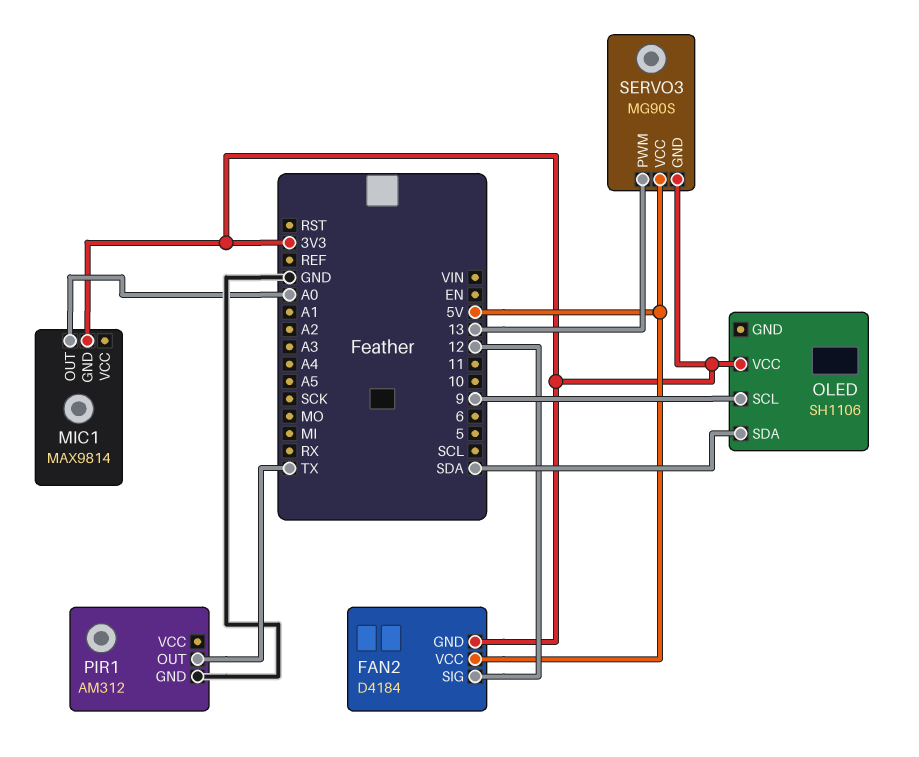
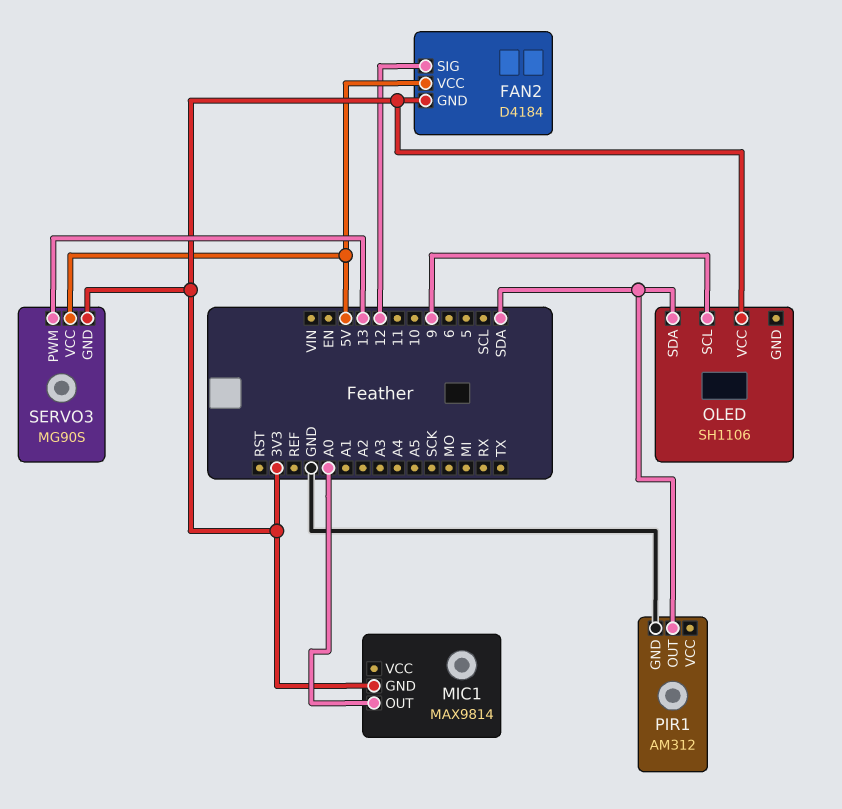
PIR1 pin OUT: TX -> SDA

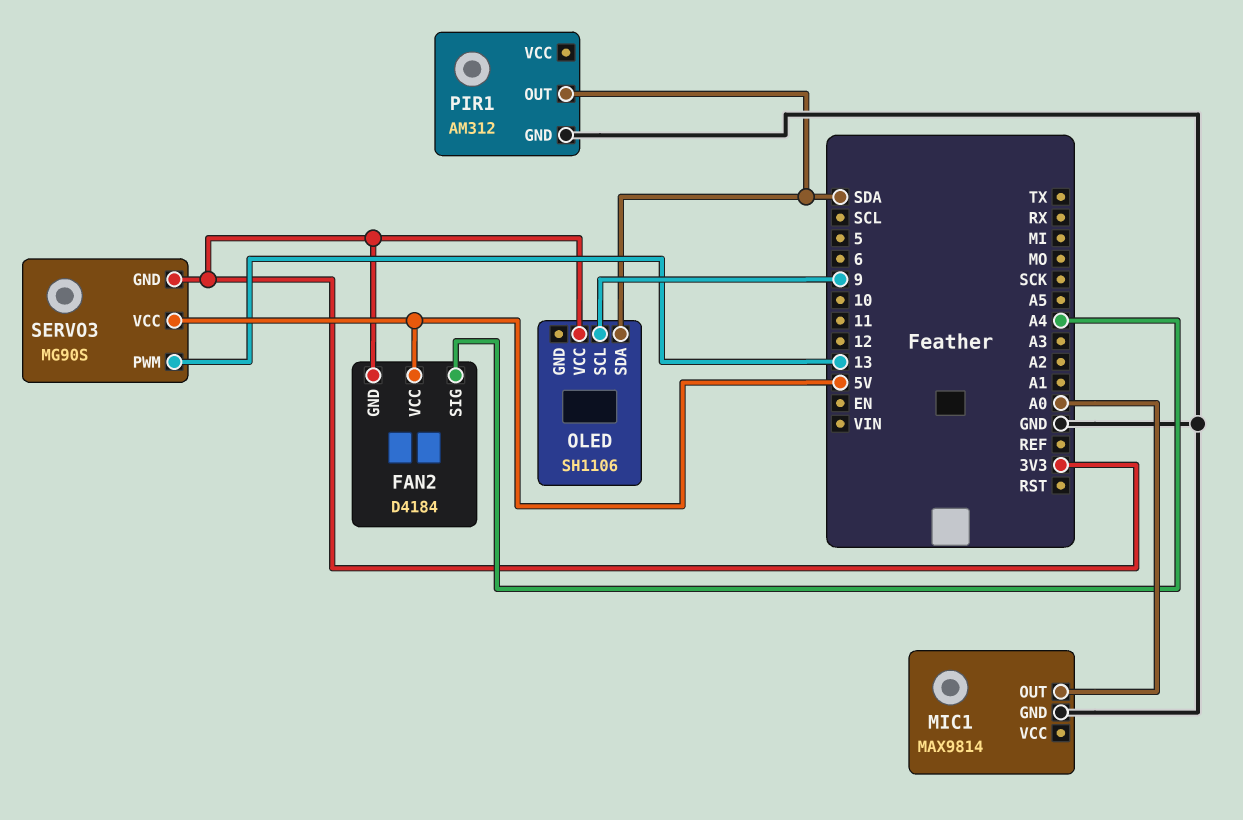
FAN2 pin SIG: 12 -> A4
MIC1 pin GND: 3V3 -> GND

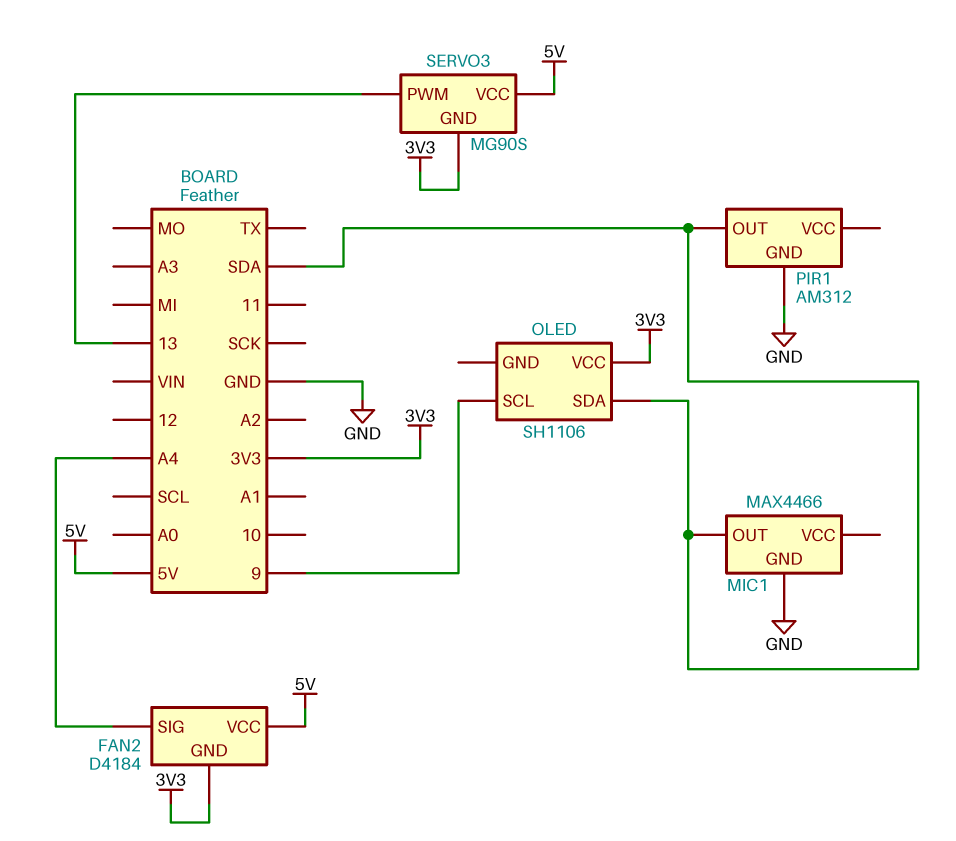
MIC1: MAX9814 -> MAX4466
MIC1 pin OUT: A0 -> SDA

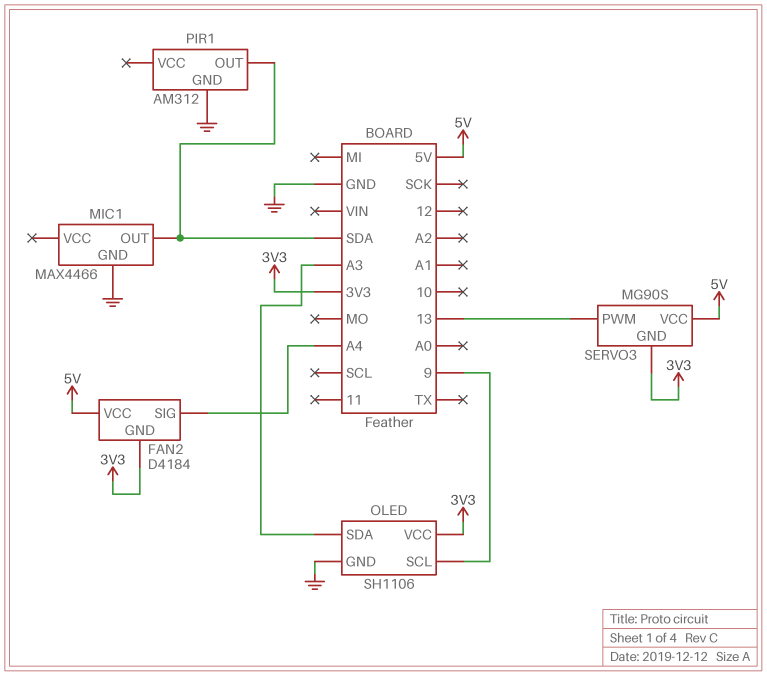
OLED pin GND: none -> GND
OLED pin SDA: SDA -> A3

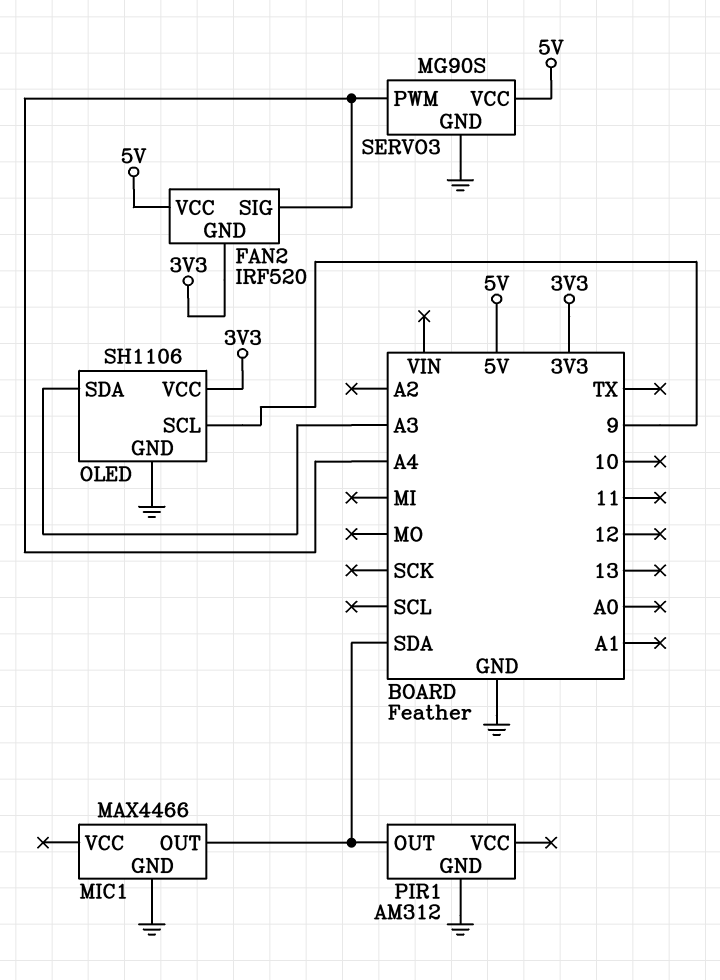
FAN2: D4184 -> IRF520
SERVO3 pin GND: 3V3 -> GND
SERVO3 pin PWM: 13 -> A4

